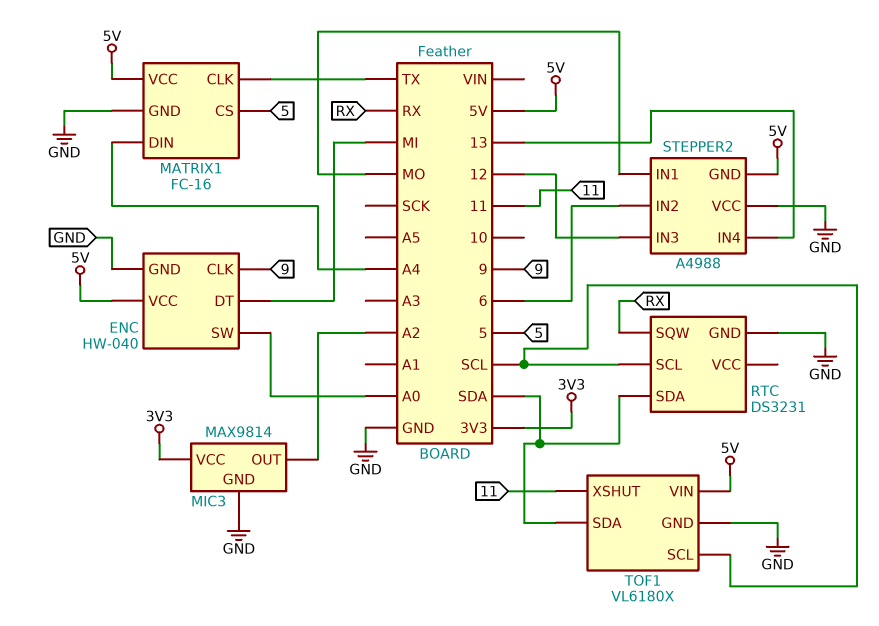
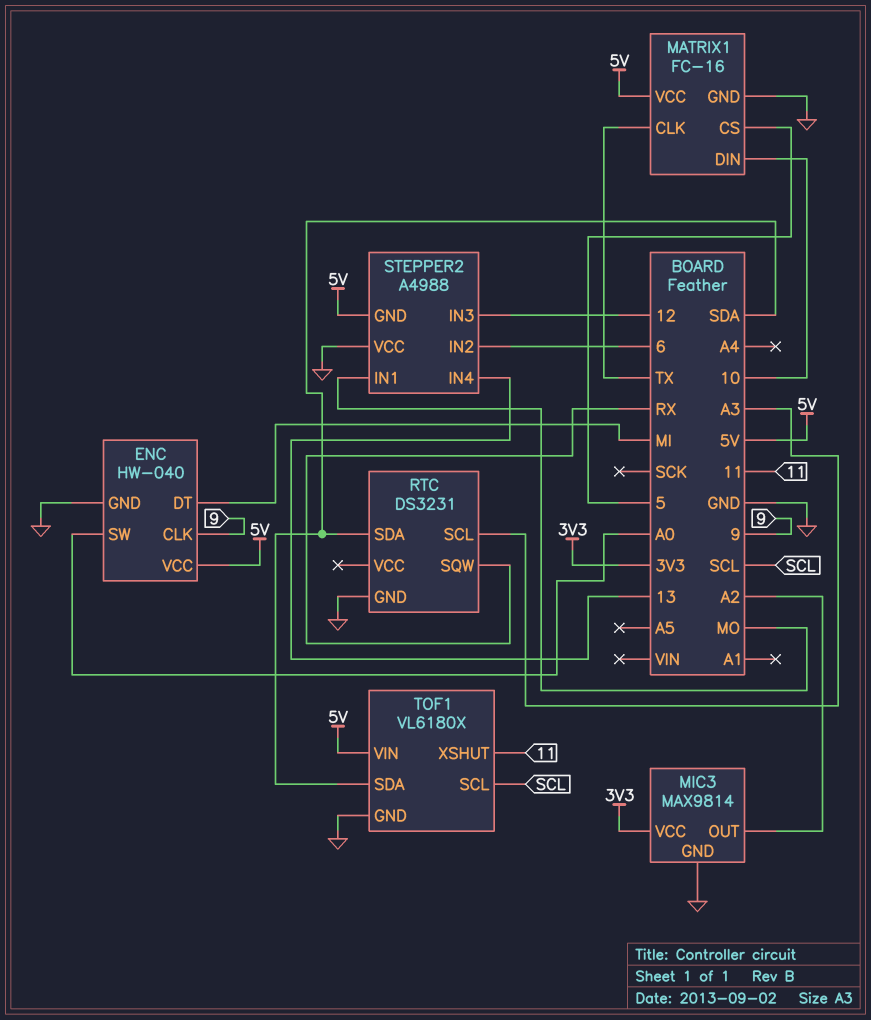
MATRIX1 pin DIN: A4 -> 10
RTC pin SCL: SCL -> A3

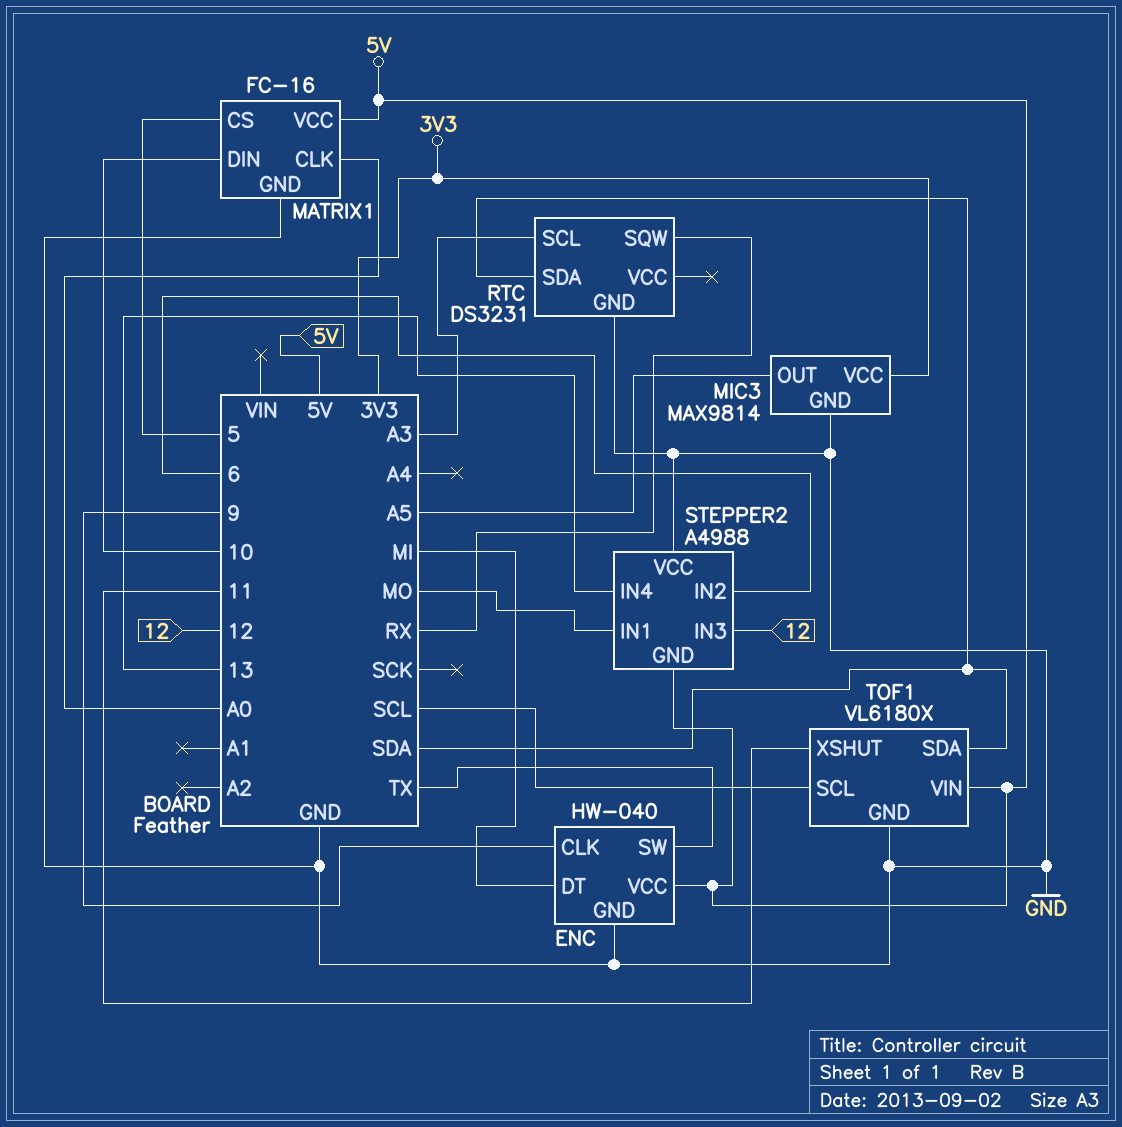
ENC pin SW: A0 -> TX
MATRIX1 pin CLK: TX -> A0
MIC3 pin OUT: A2 -> A5

